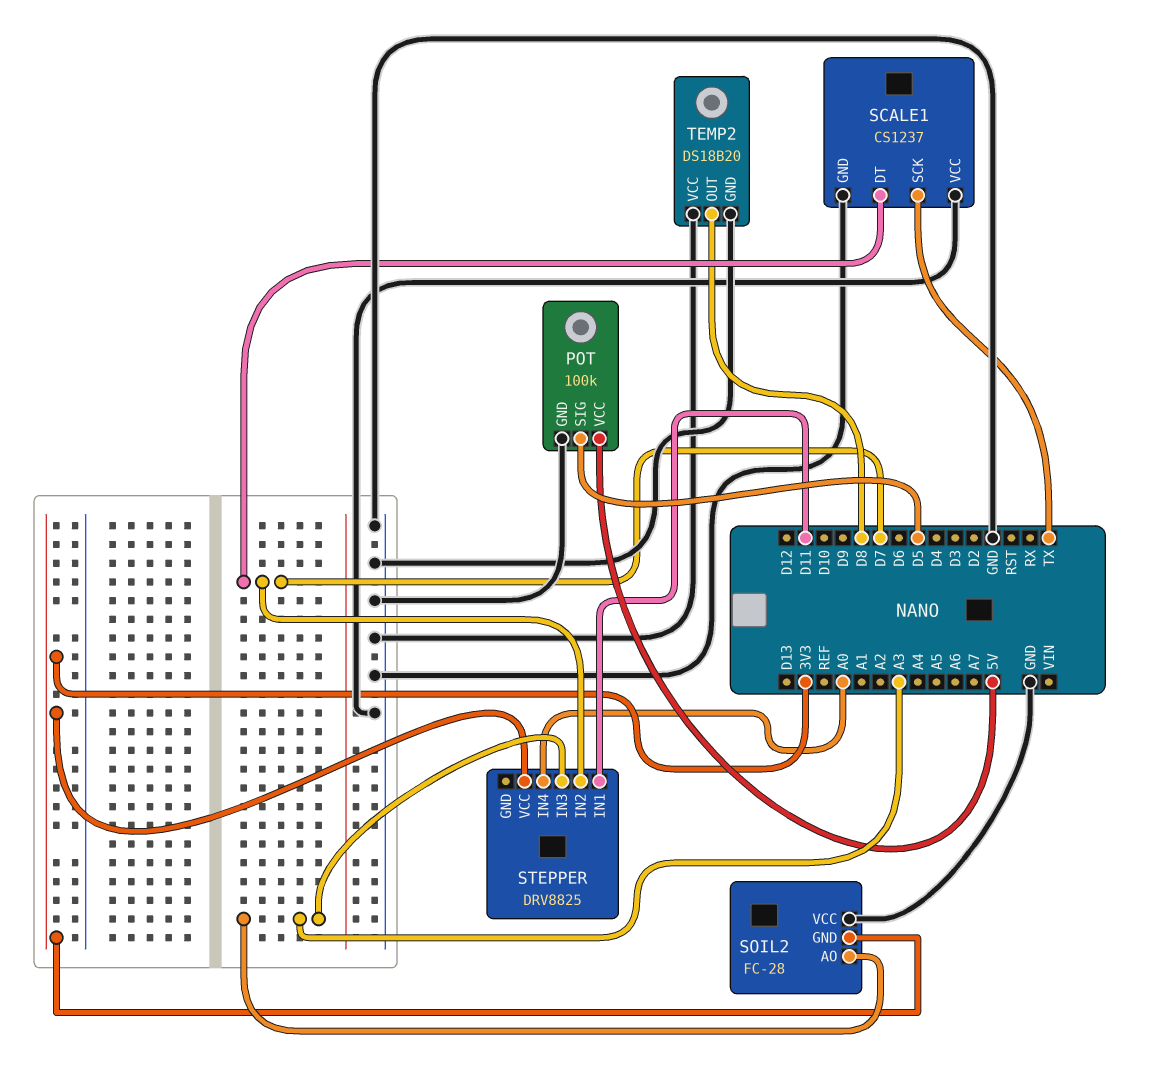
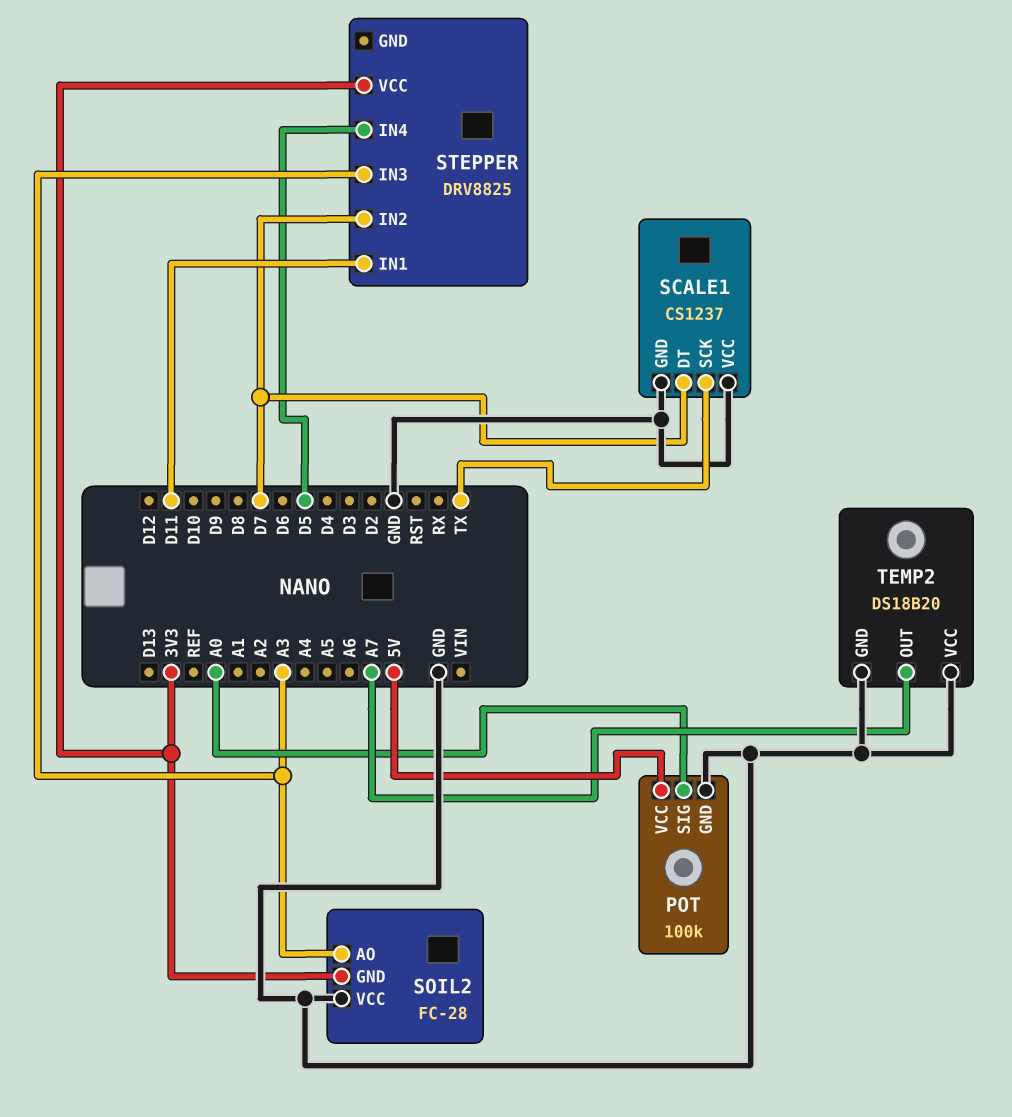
POT pin SIG: D5 -> A0
STEPPER pin IN4: A0 -> D5
TEMP2 pin OUT: D8 -> A7

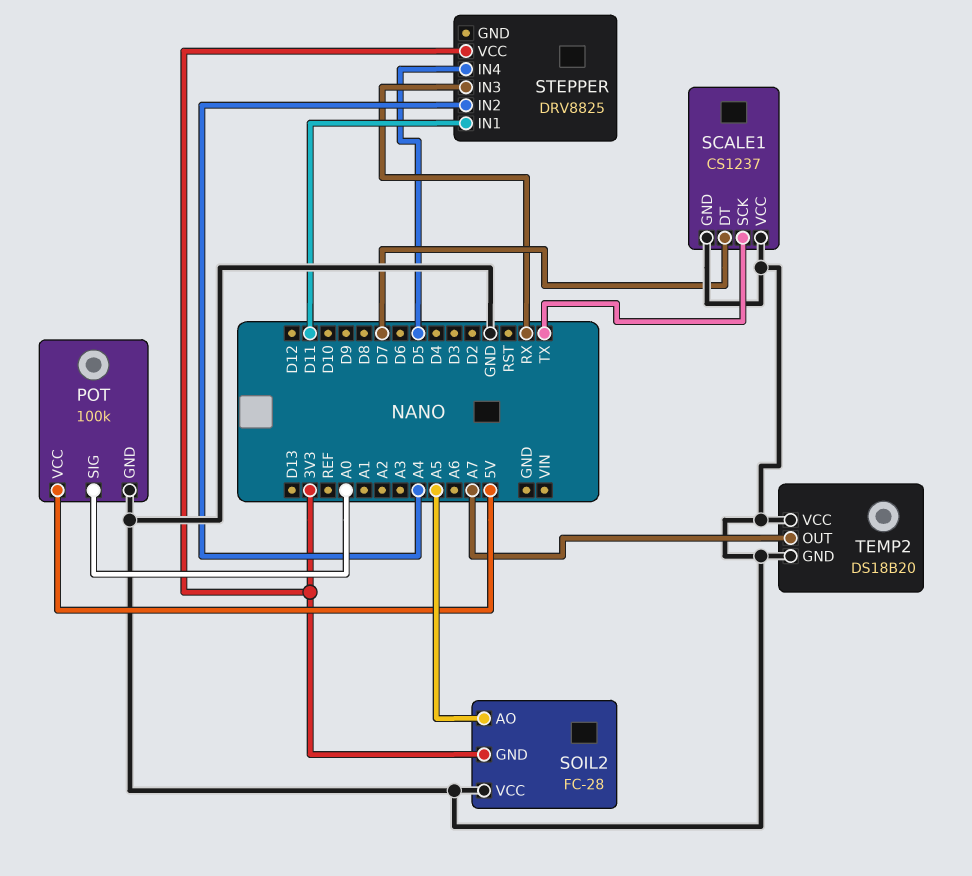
SOIL2 pin AO: A3 -> A5
STEPPER pin IN2: D7 -> A4
STEPPER pin IN3: A3 -> RX

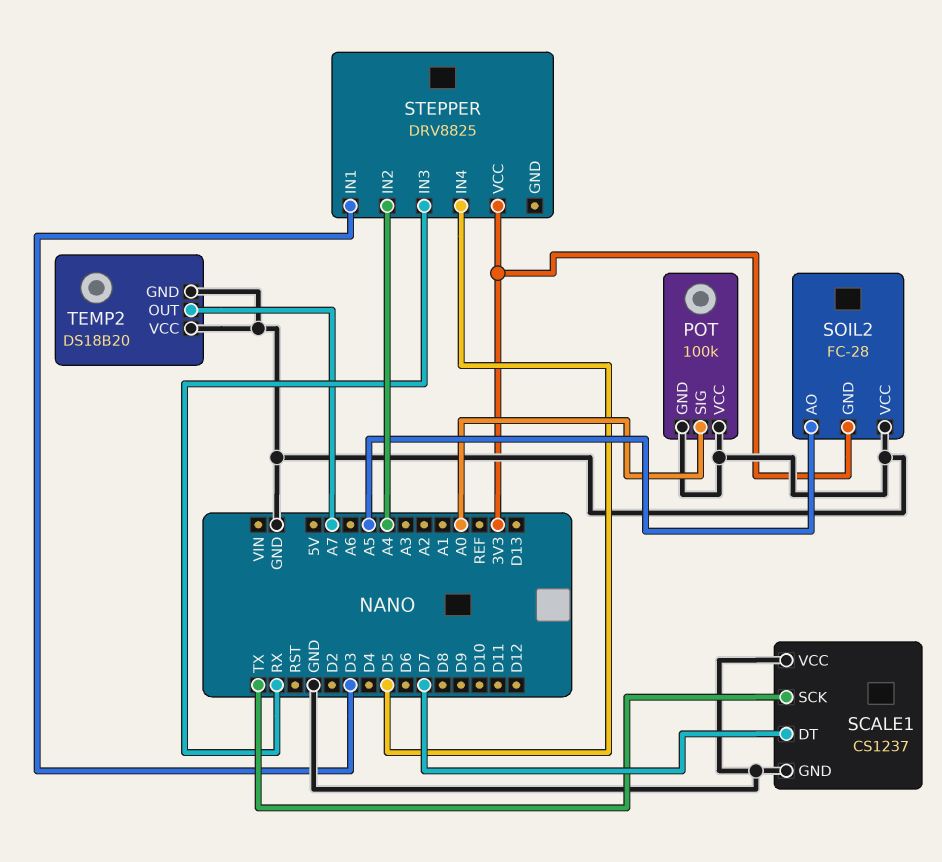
POT pin VCC: 5V -> GND
STEPPER pin IN1: D11 -> D3

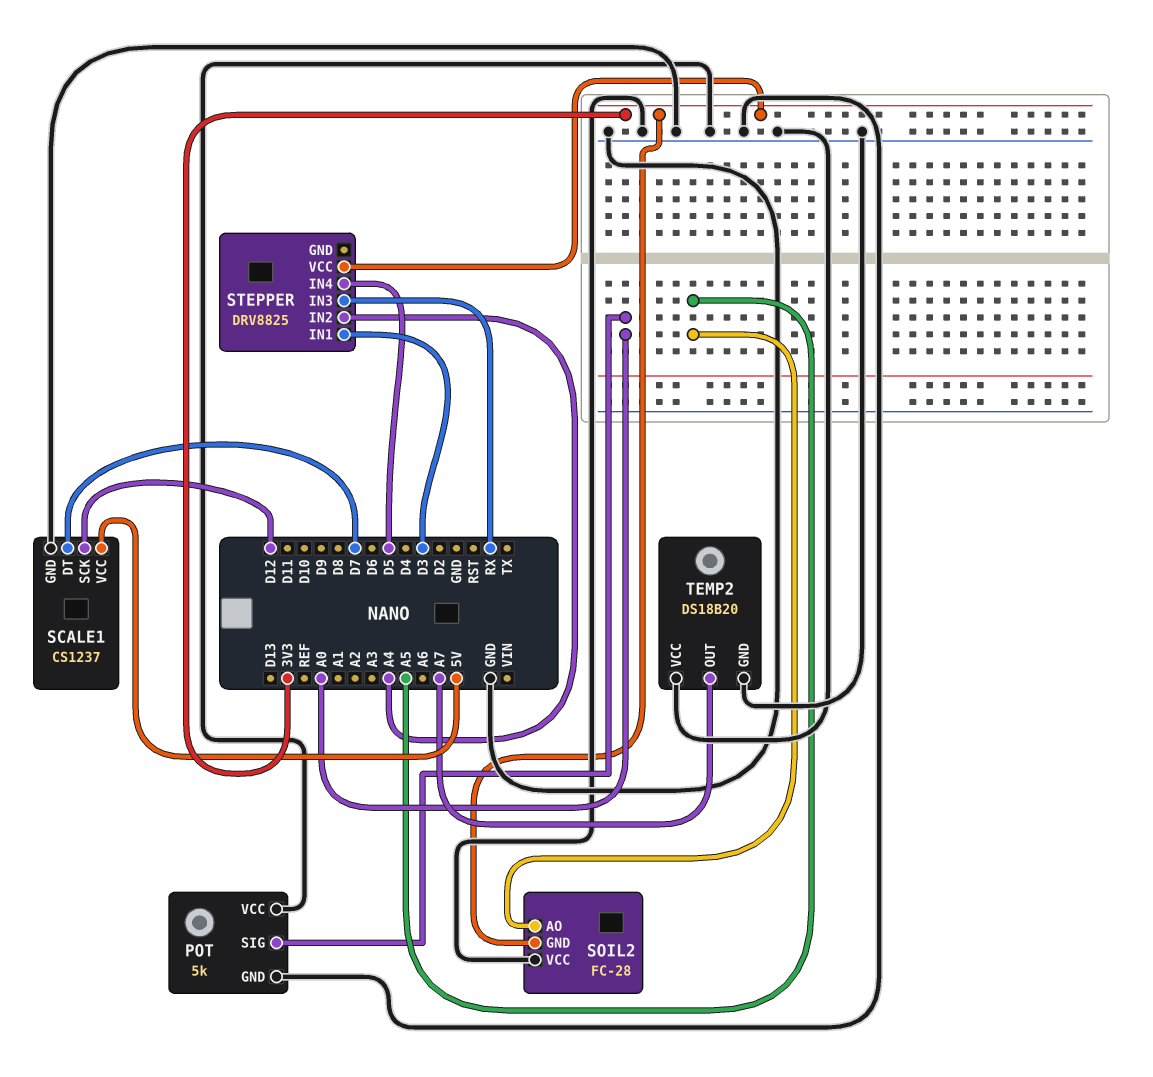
POT: 100k -> 5k
SCALE1 pin SCK: TX -> D12
SCALE1 pin VCC: GND -> 5V

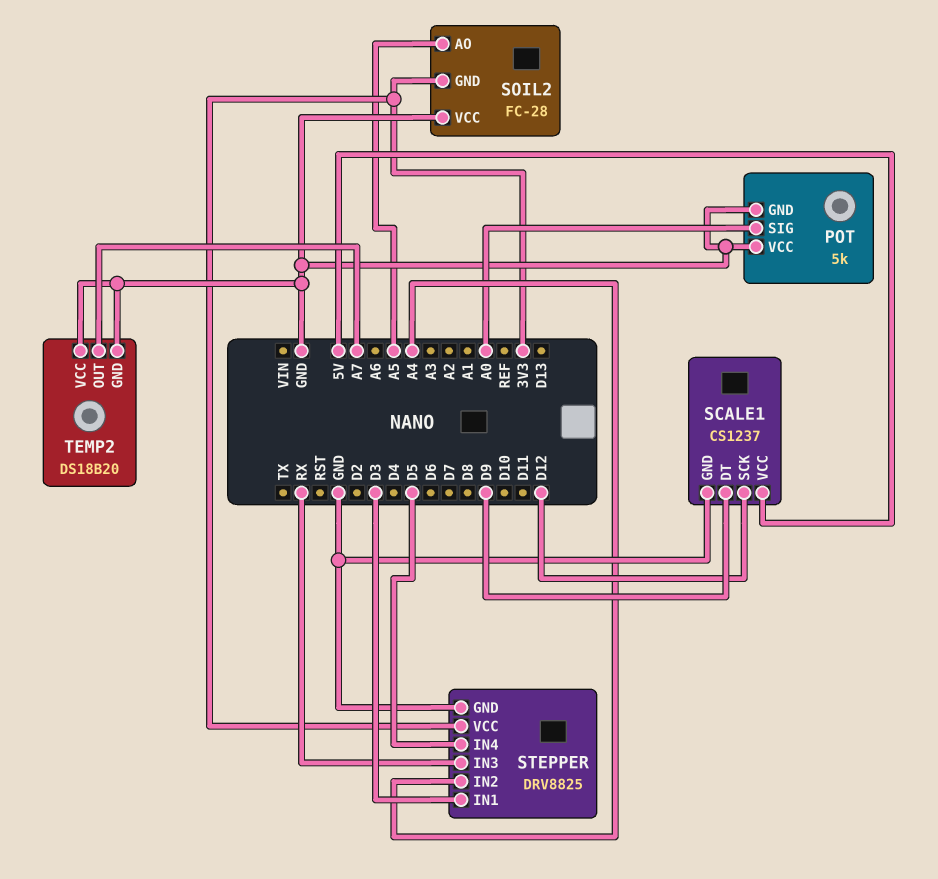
SCALE1 pin DT: D7 -> D9
STEPPER pin GND: none -> GND

